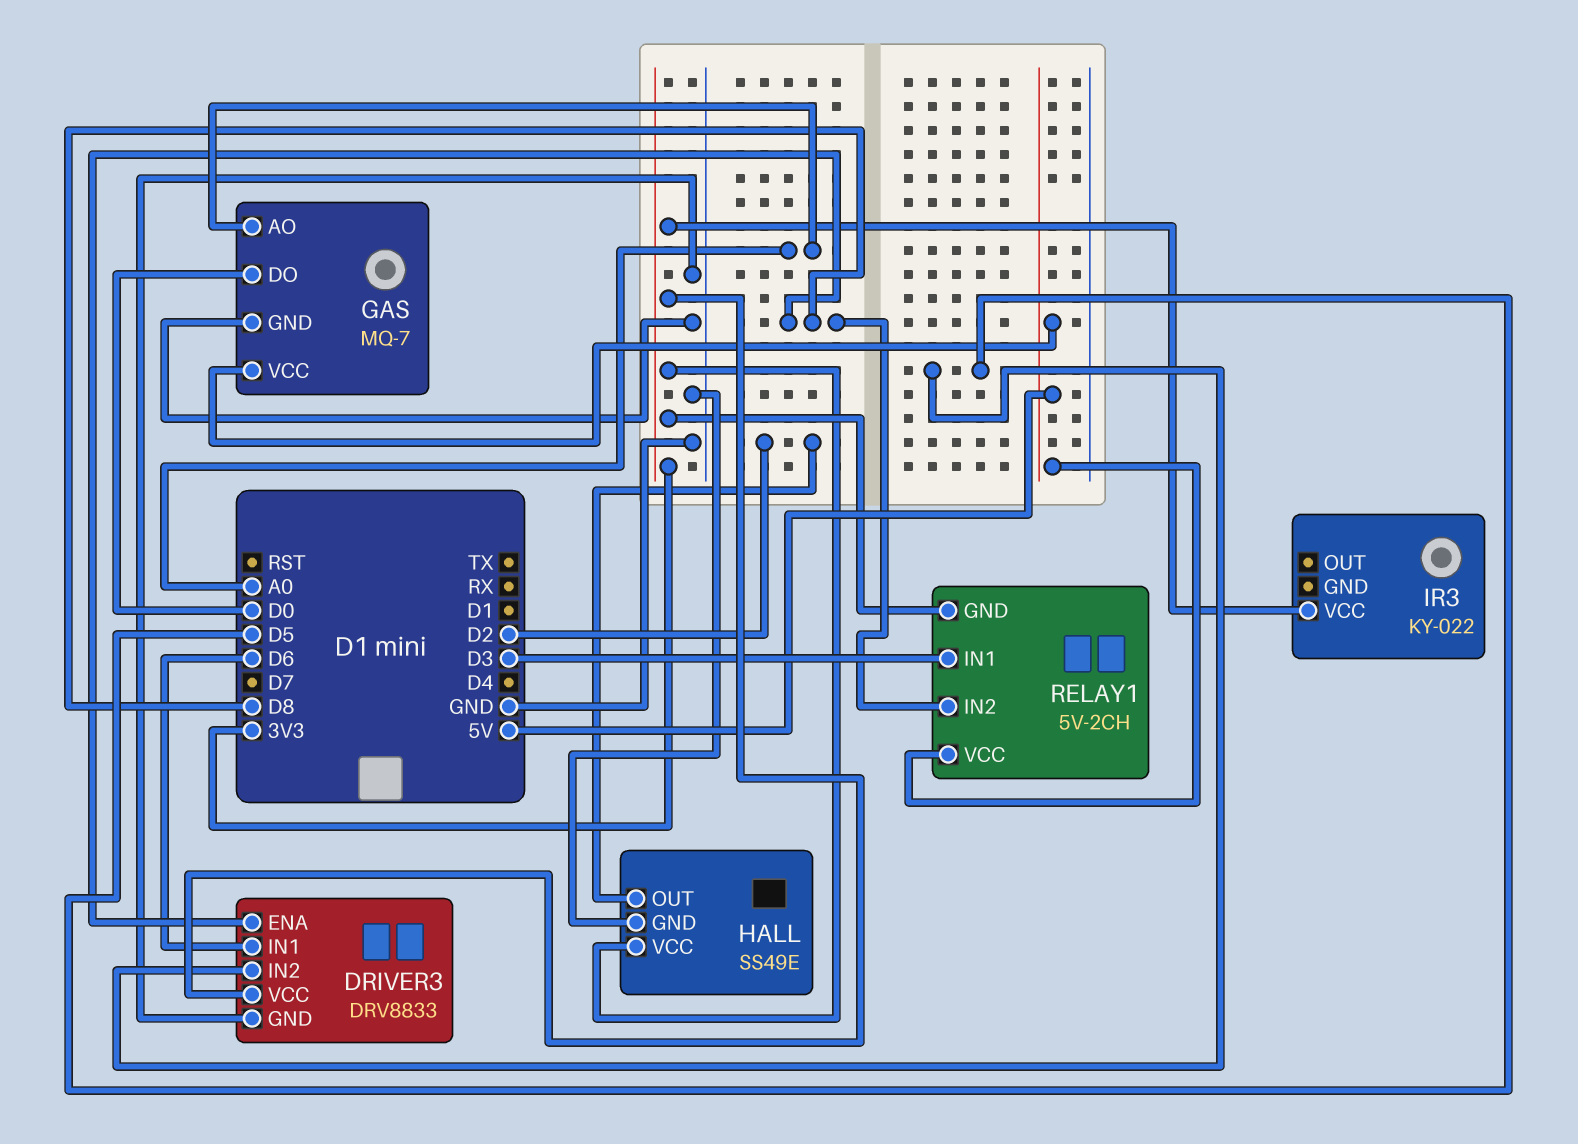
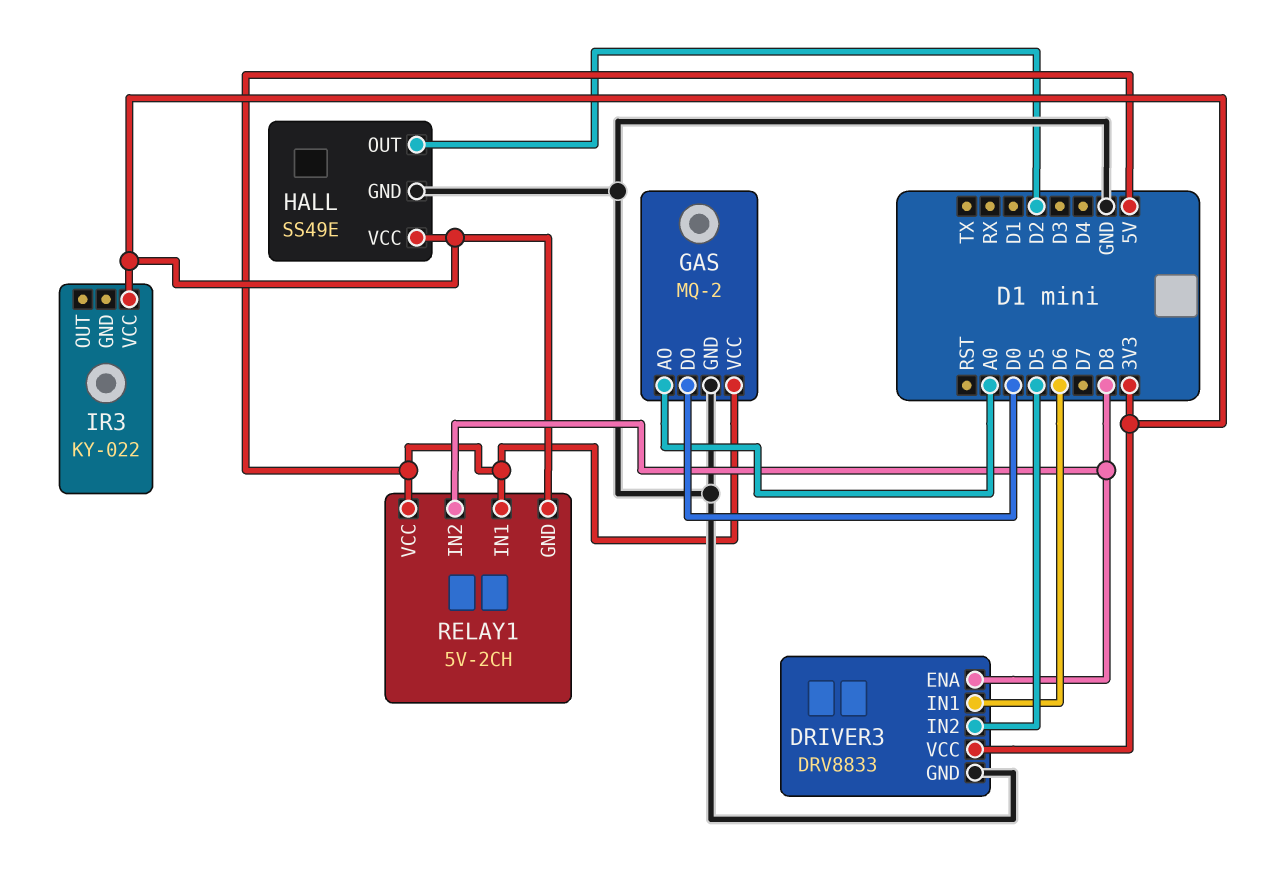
GAS: MQ-7 -> MQ-2
RELAY1 pin IN1: D3 -> 5V

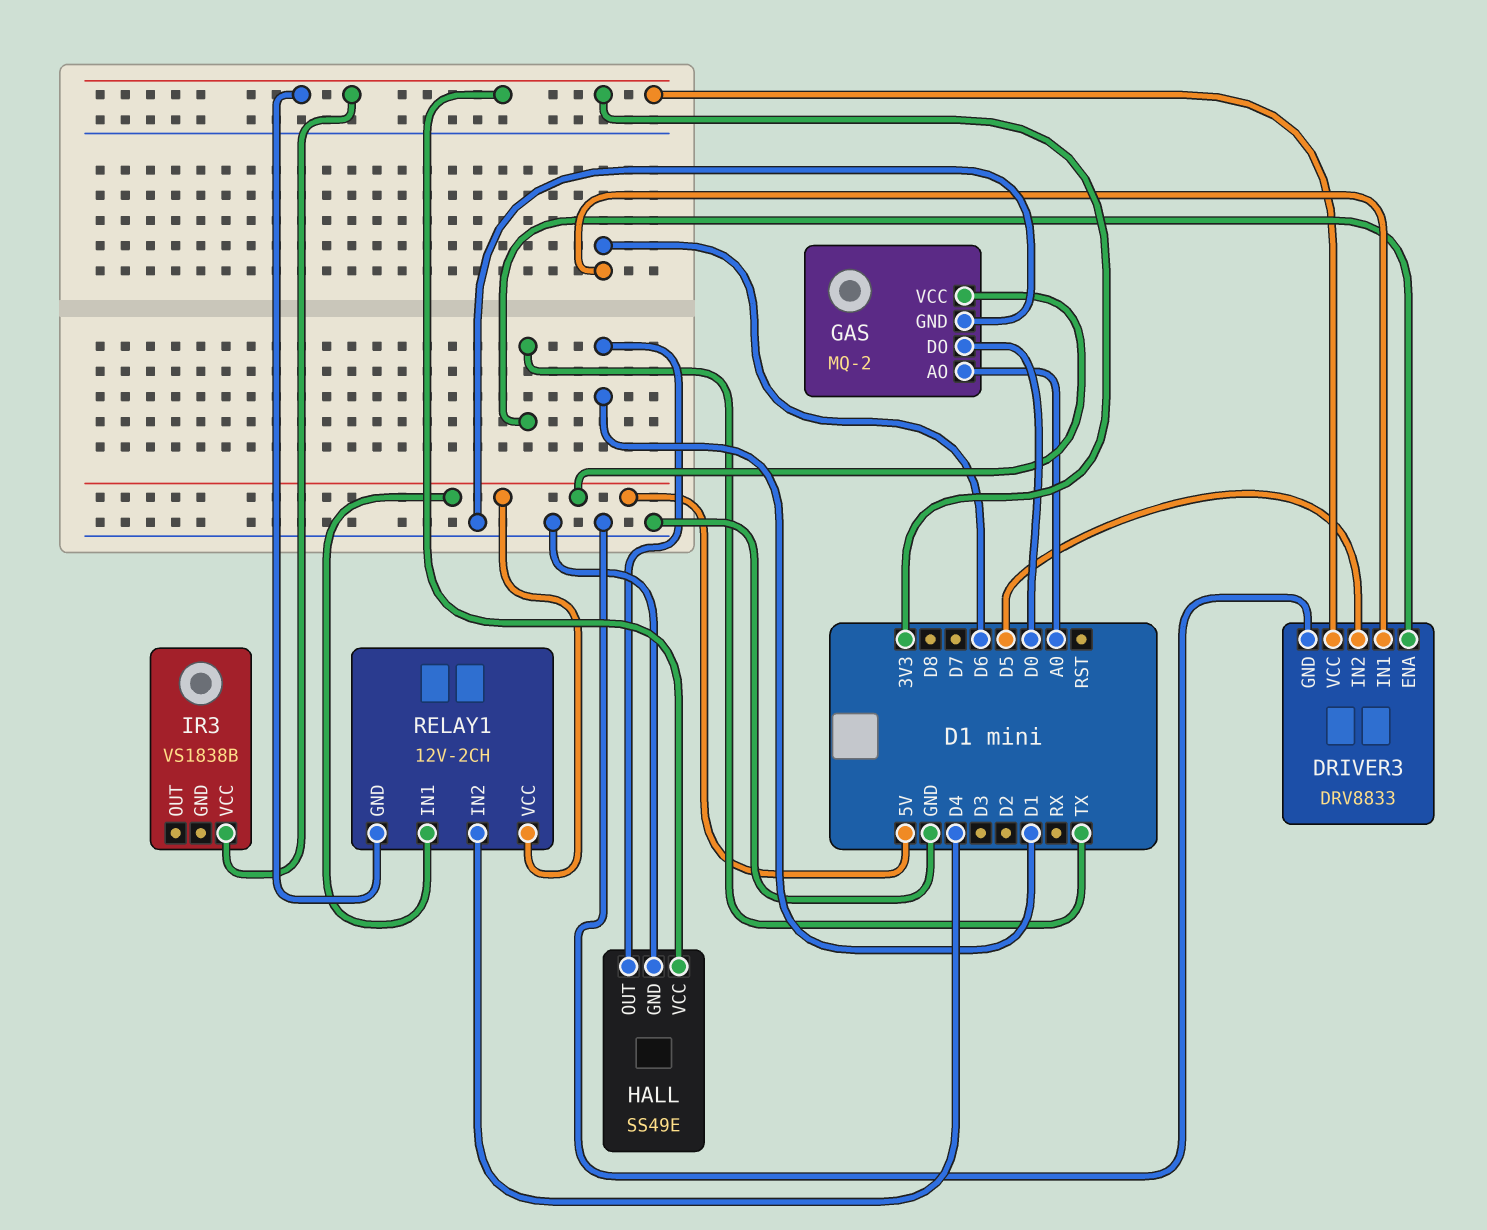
DRIVER3 pin ENA: D8 -> TX
HALL pin OUT: D2 -> D1
IR3: KY-022 -> VS1838B
RELAY1: 5V-2CH -> 12V-2CH
RELAY1 pin IN2: D8 -> D4

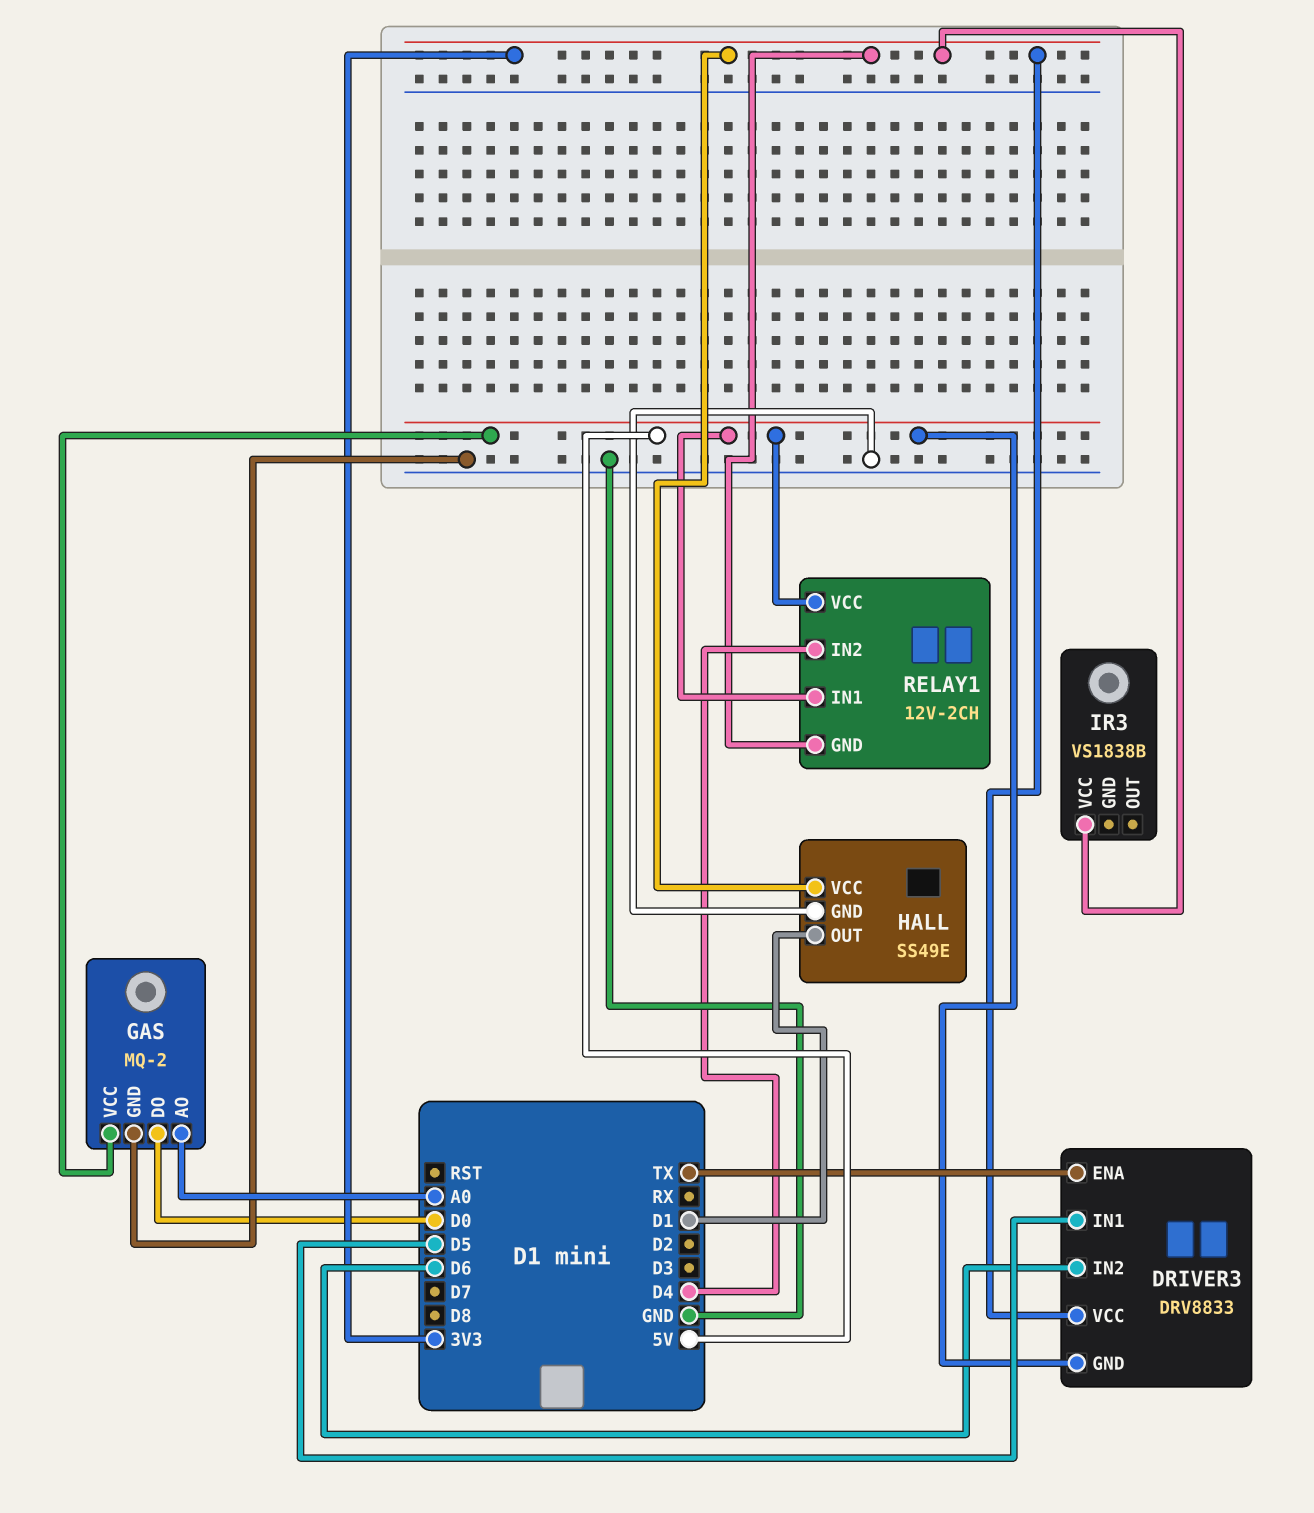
DRIVER3 pin GND: GND -> 5V
DRIVER3 pin IN1: D6 -> D5
DRIVER3 pin IN2: D5 -> D6

